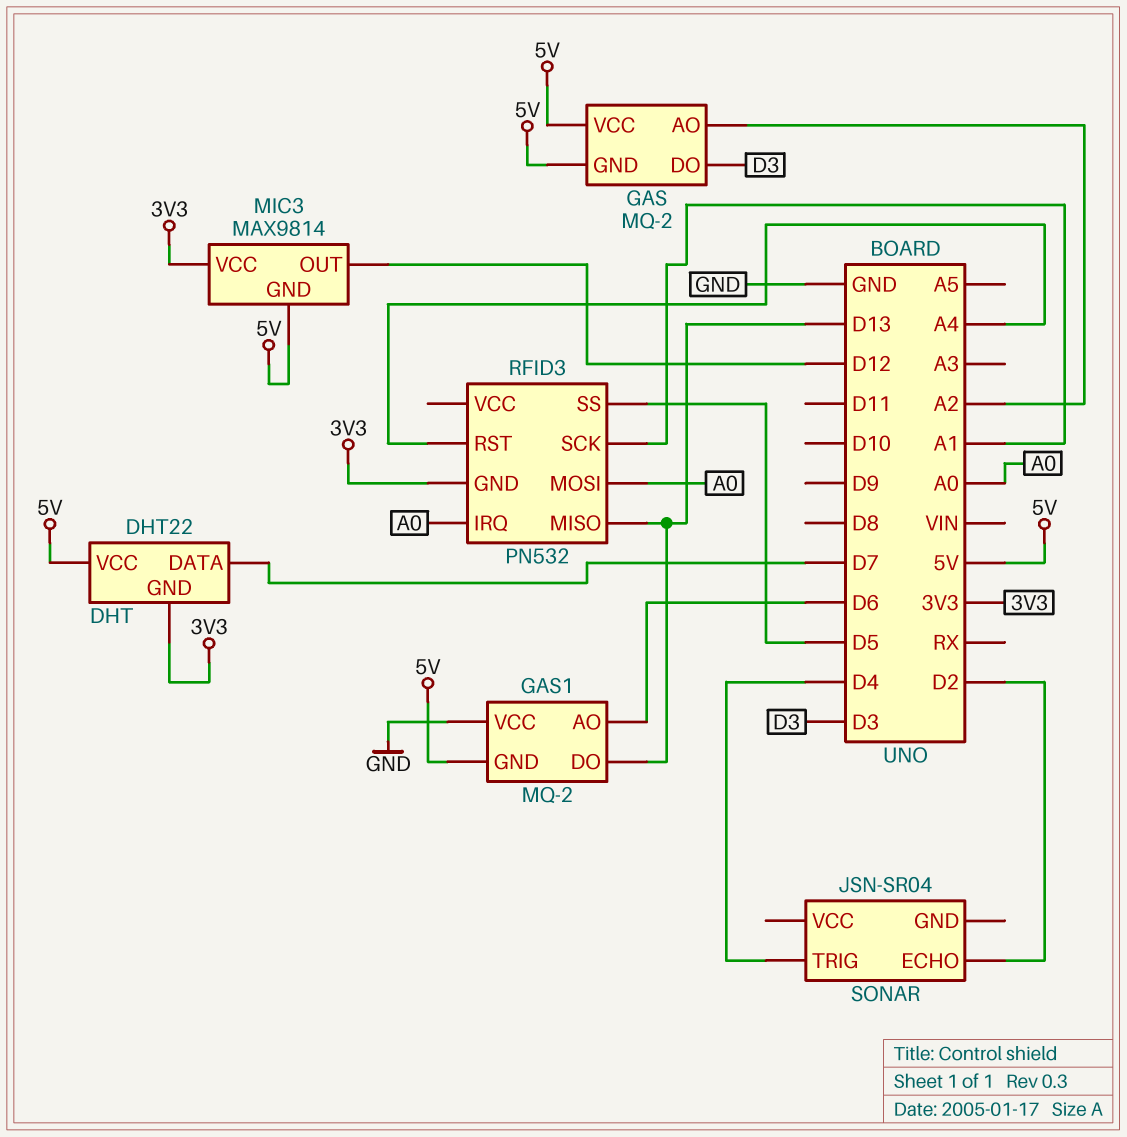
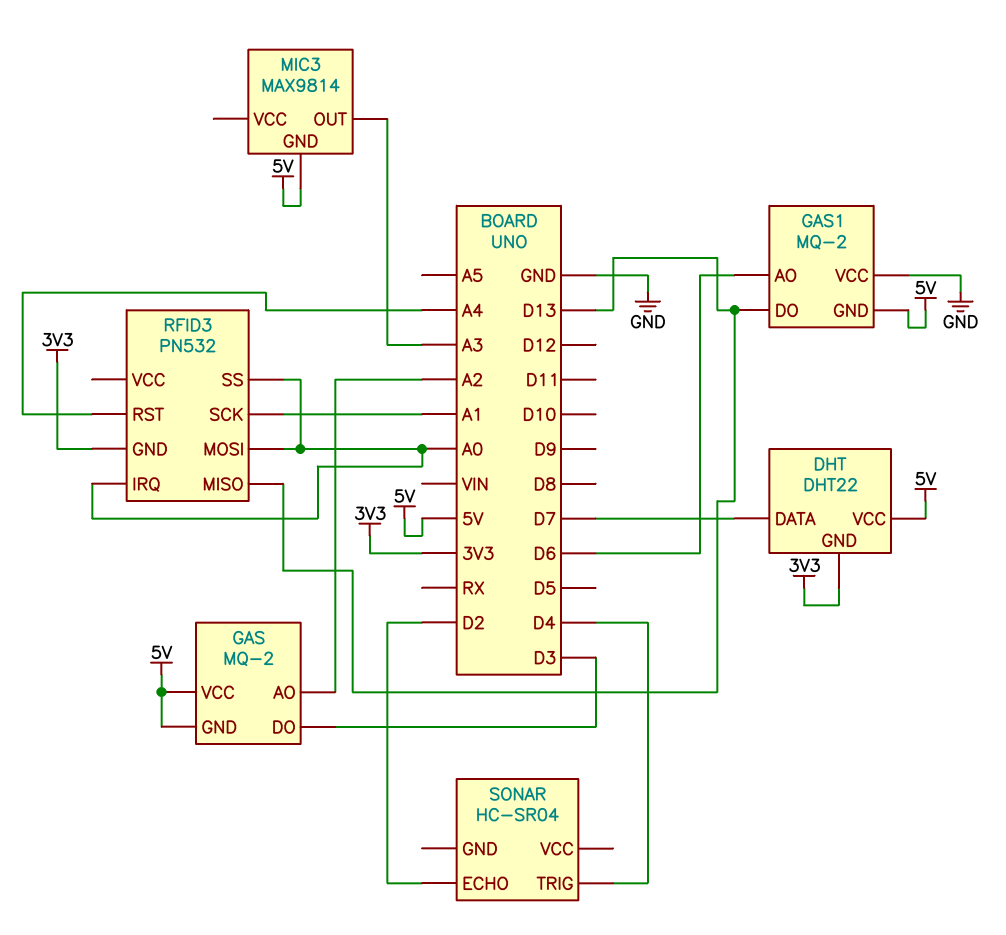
MIC3 pin OUT: D12 -> A3
MIC3 pin VCC: 3V3 -> none
RFID3 pin SS: D5 -> A0
SONAR: JSN-SR04 -> HC-SR04

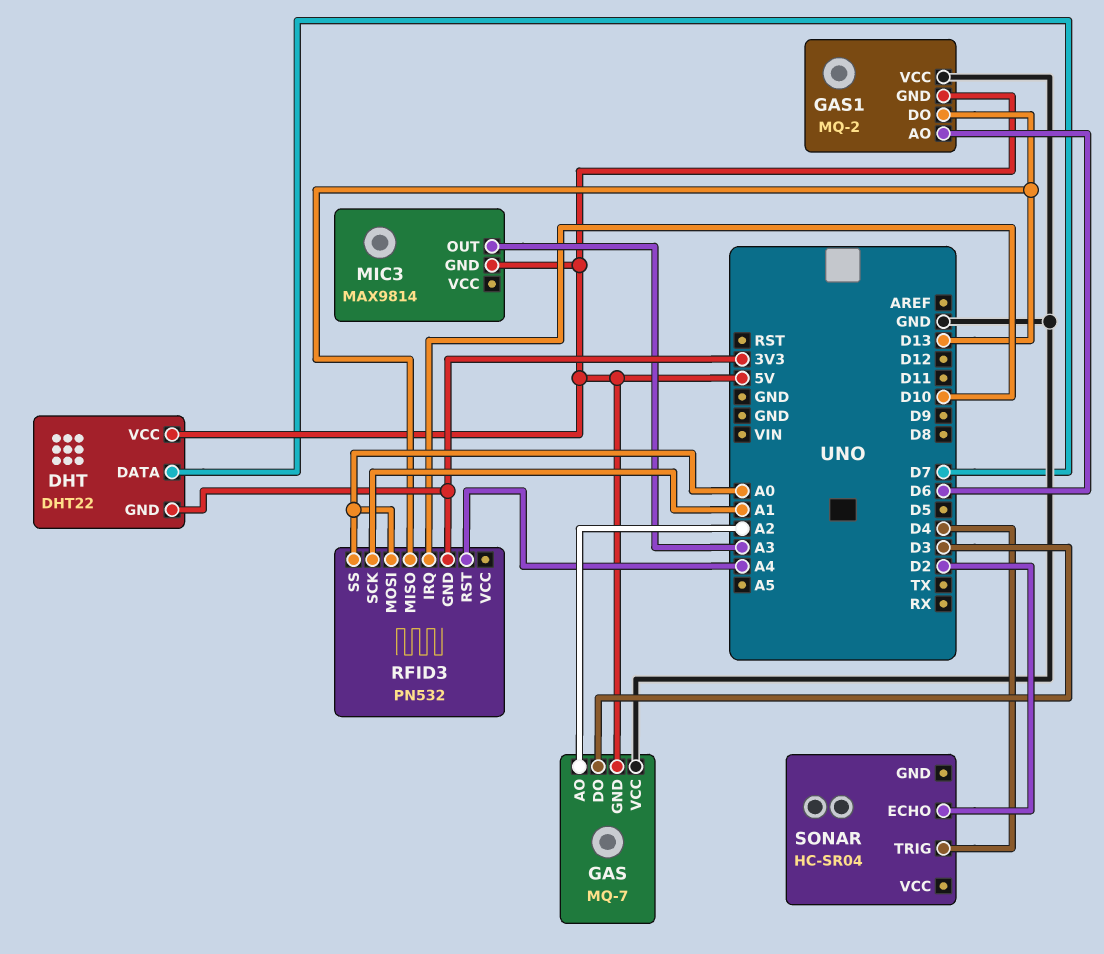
GAS: MQ-2 -> MQ-7
GAS pin VCC: 5V -> GND
RFID3 pin IRQ: A0 -> D10

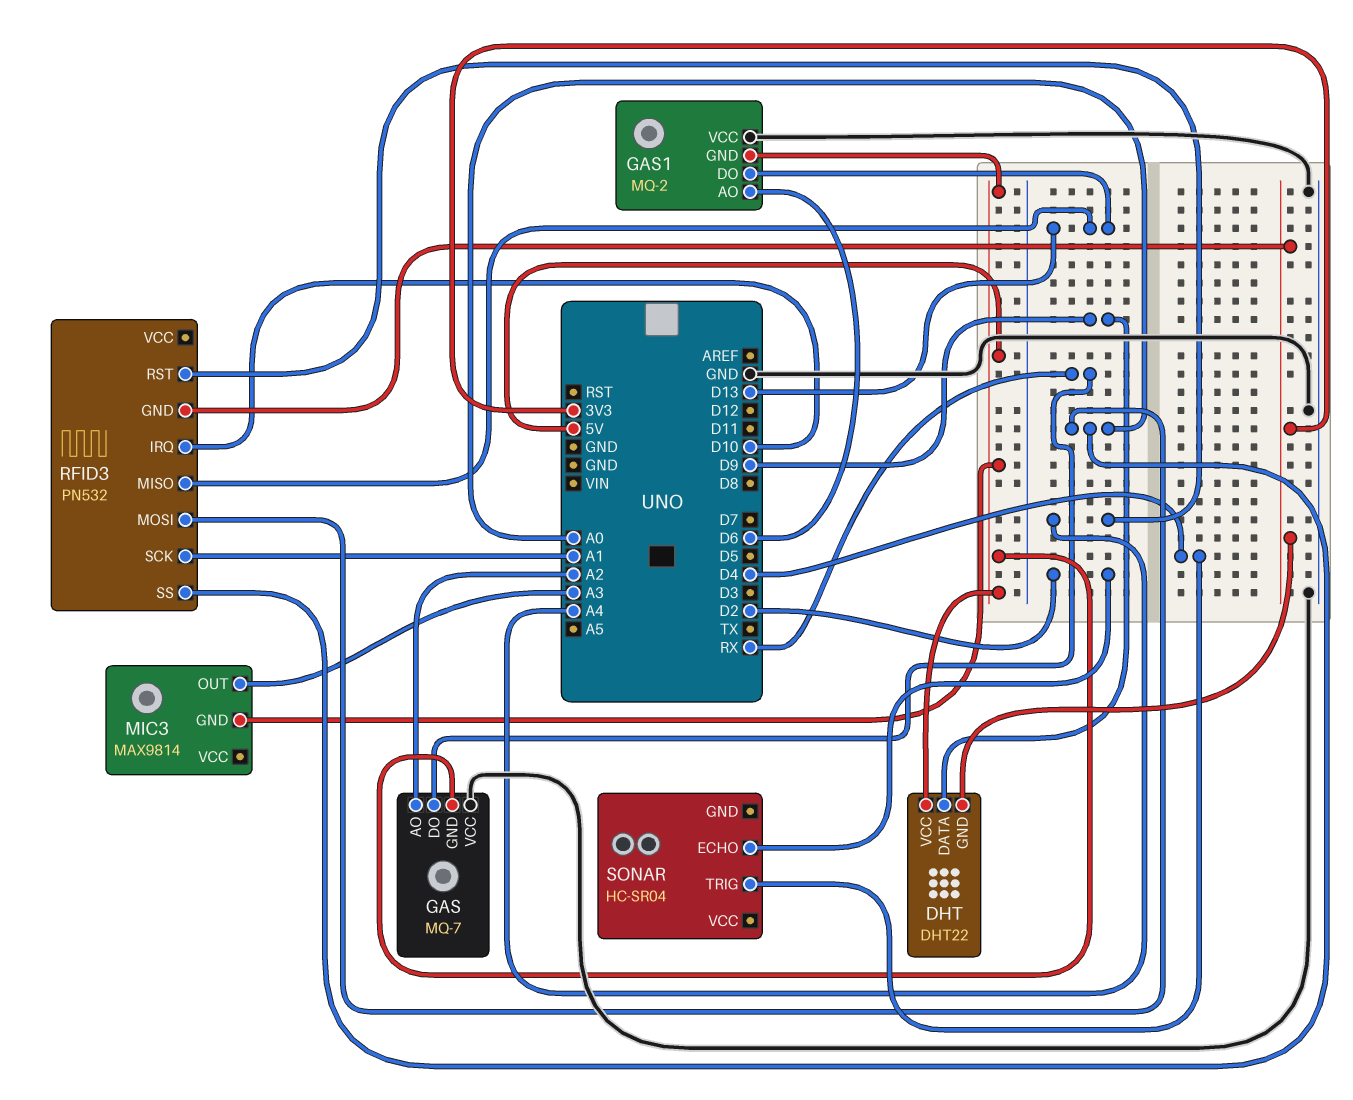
DHT pin DATA: D7 -> D9
GAS pin DO: D3 -> RX

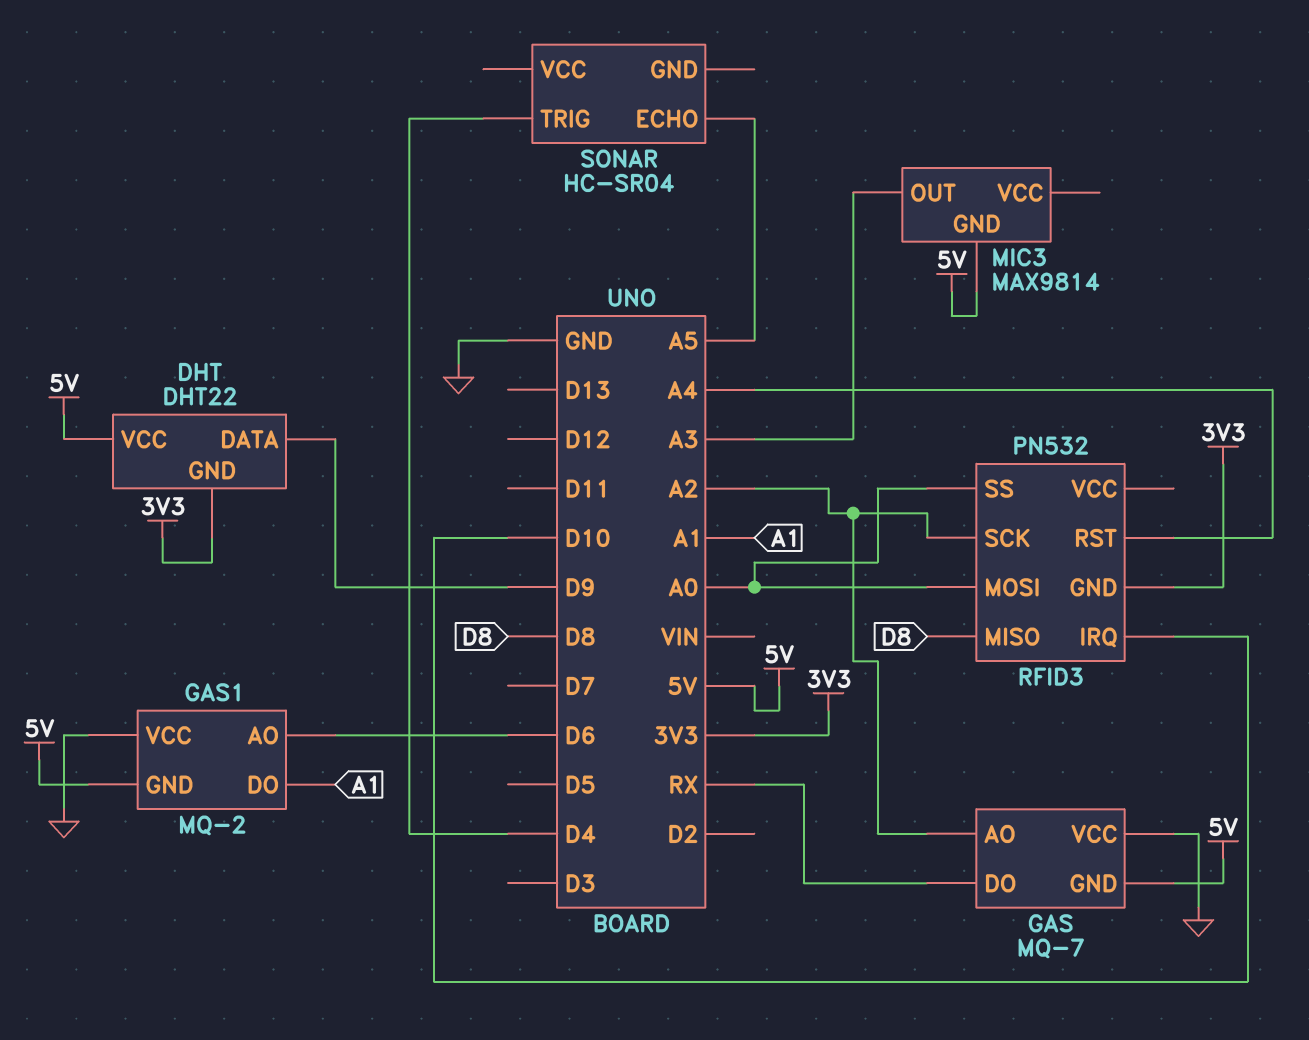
GAS1 pin DO: D13 -> A1
RFID3 pin MISO: D13 -> D8
RFID3 pin SCK: A1 -> A2
SONAR pin ECHO: D2 -> A5

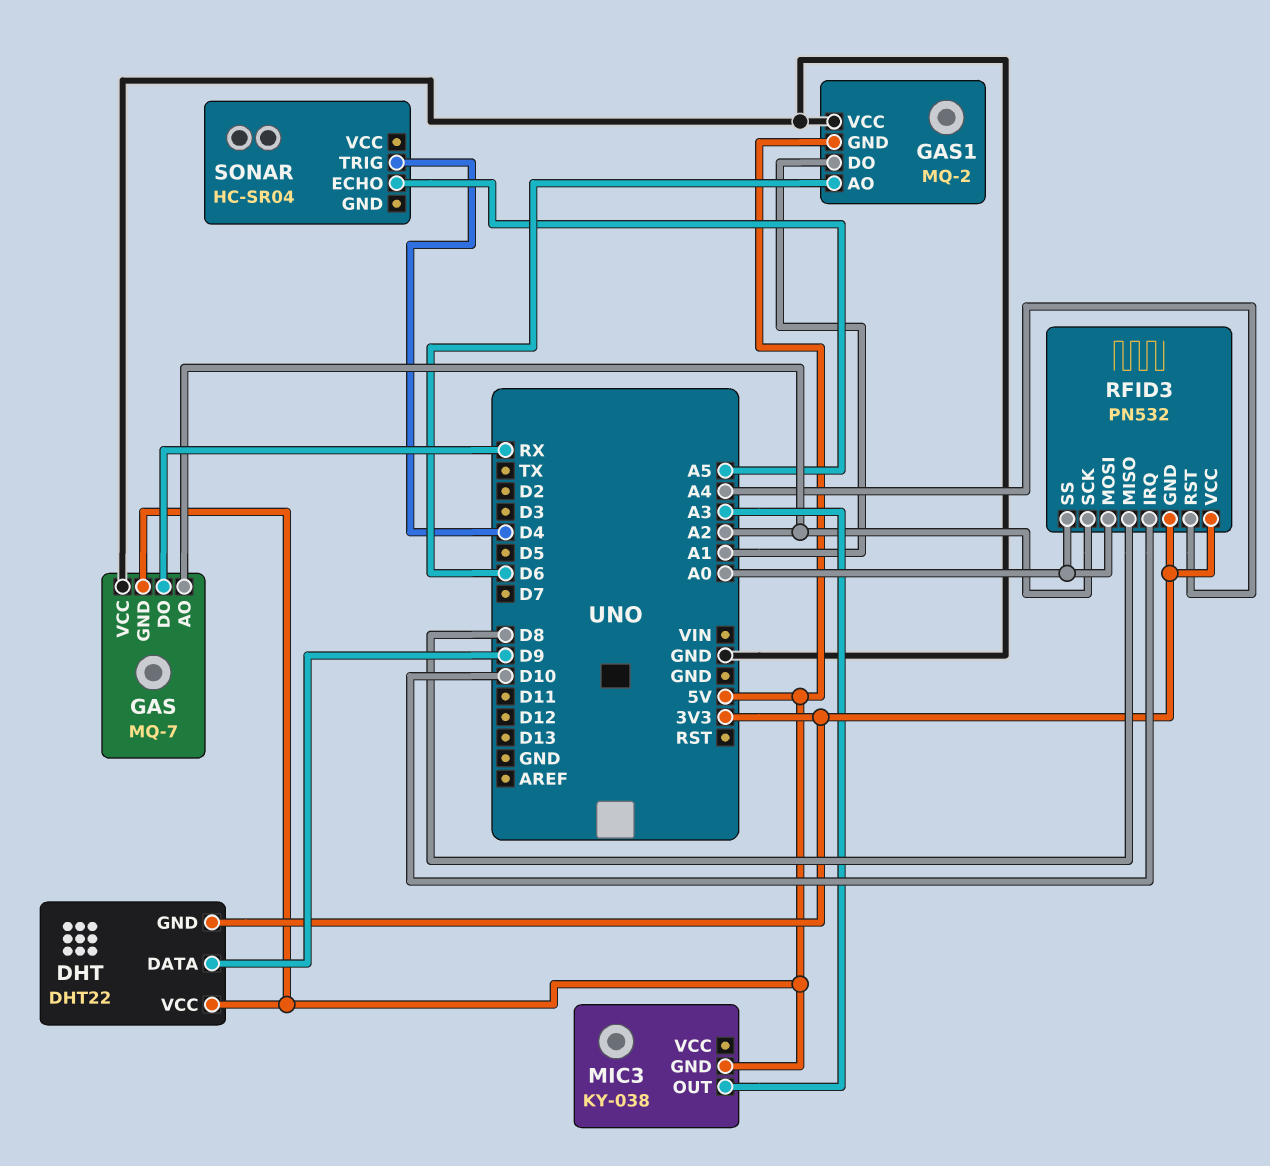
MIC3: MAX9814 -> KY-038
RFID3 pin VCC: none -> 3V3

